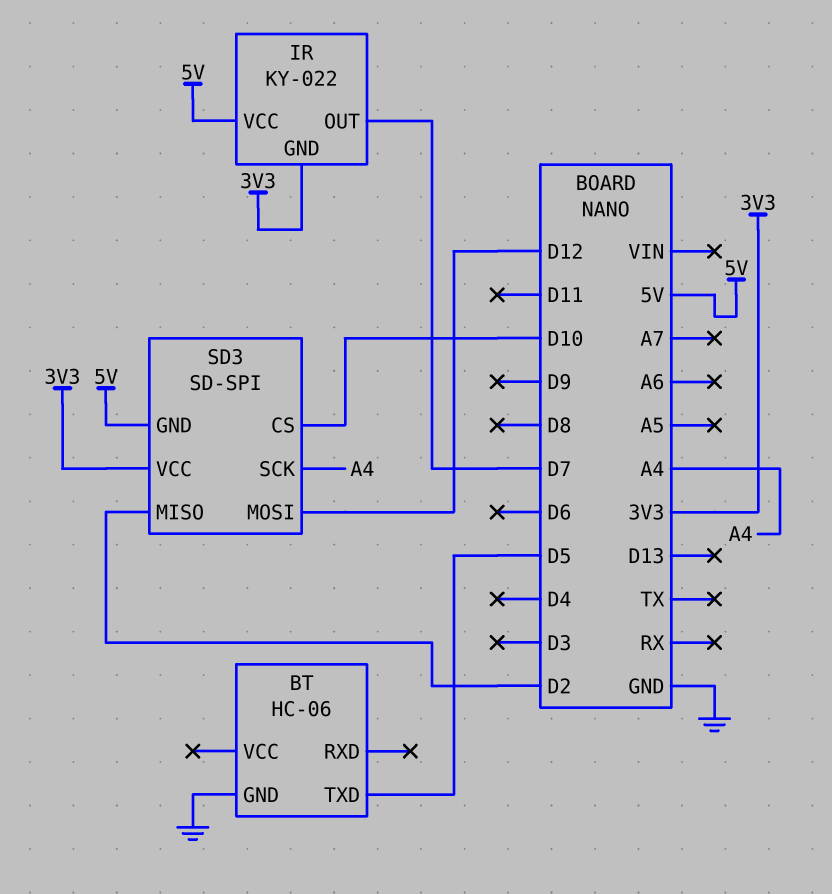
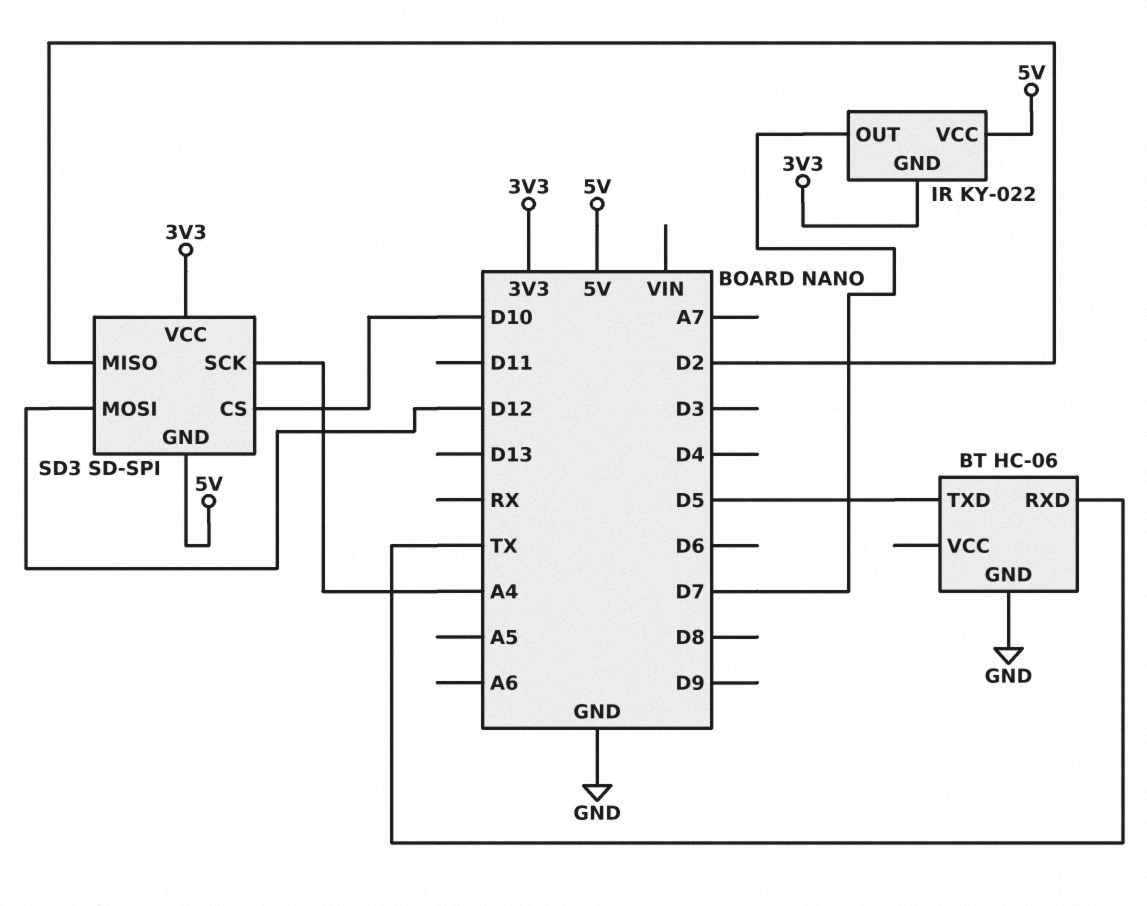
BT pin RXD: none -> TX

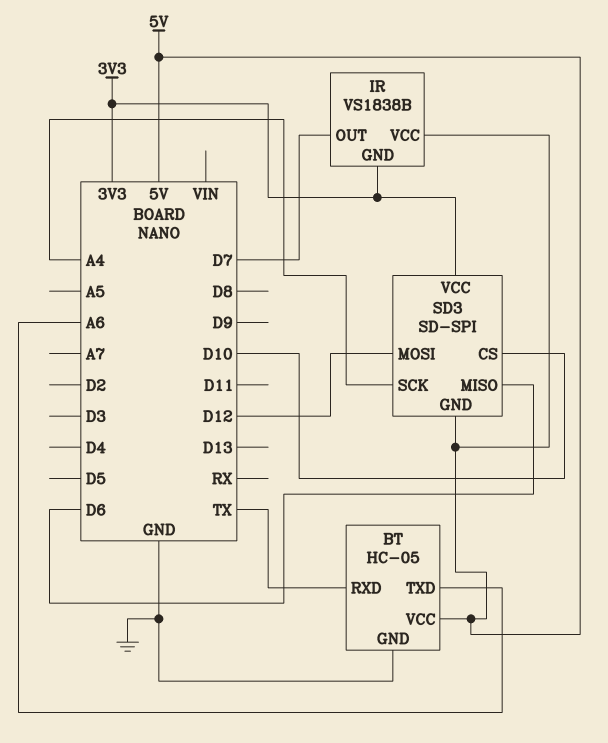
BT: HC-06 -> HC-05
BT pin TXD: D5 -> A6
BT pin VCC: none -> 5V
IR: KY-022 -> VS1838B
SD3 pin MISO: D2 -> D6

